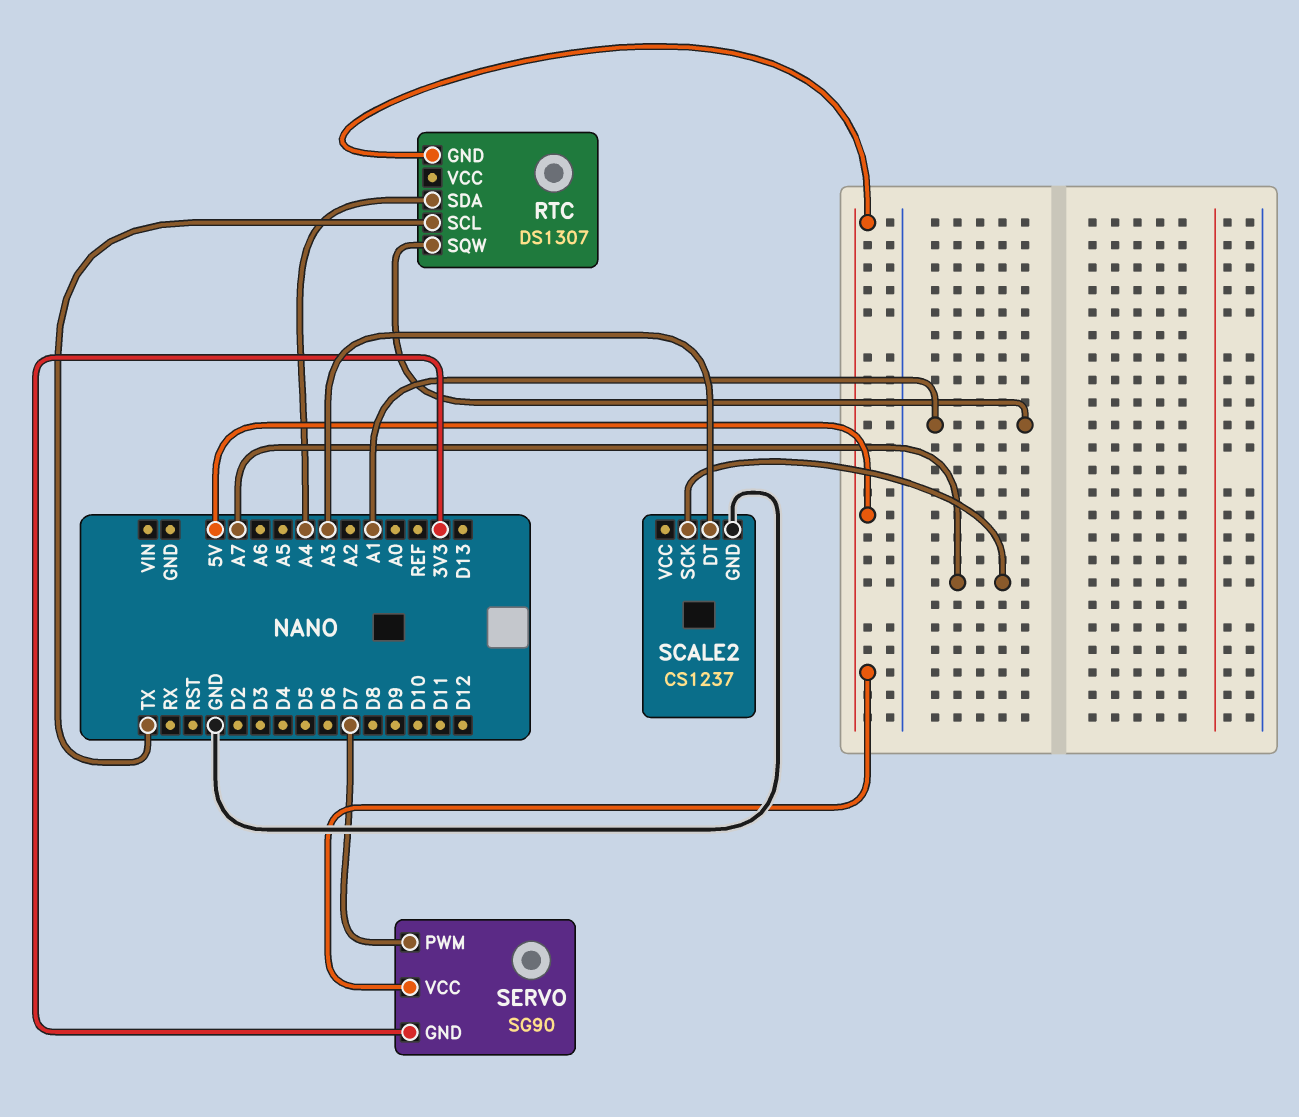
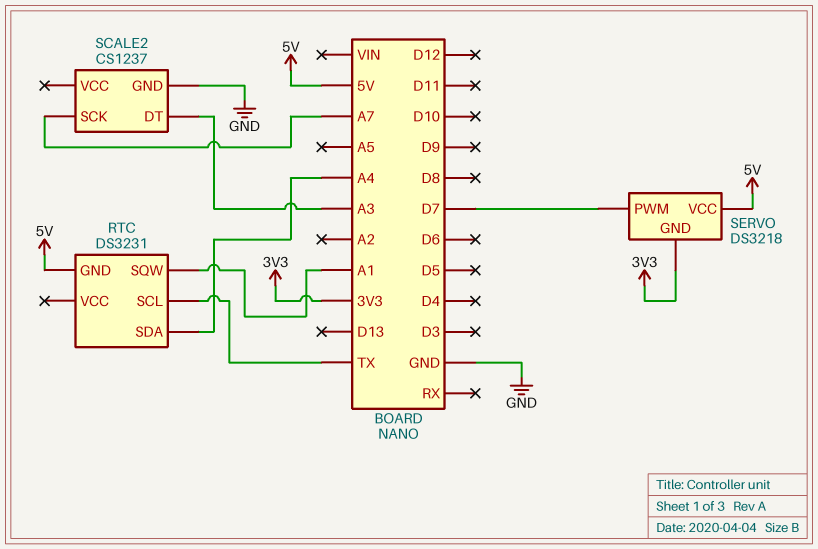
RTC: DS1307 -> DS3231
SERVO: SG90 -> DS3218

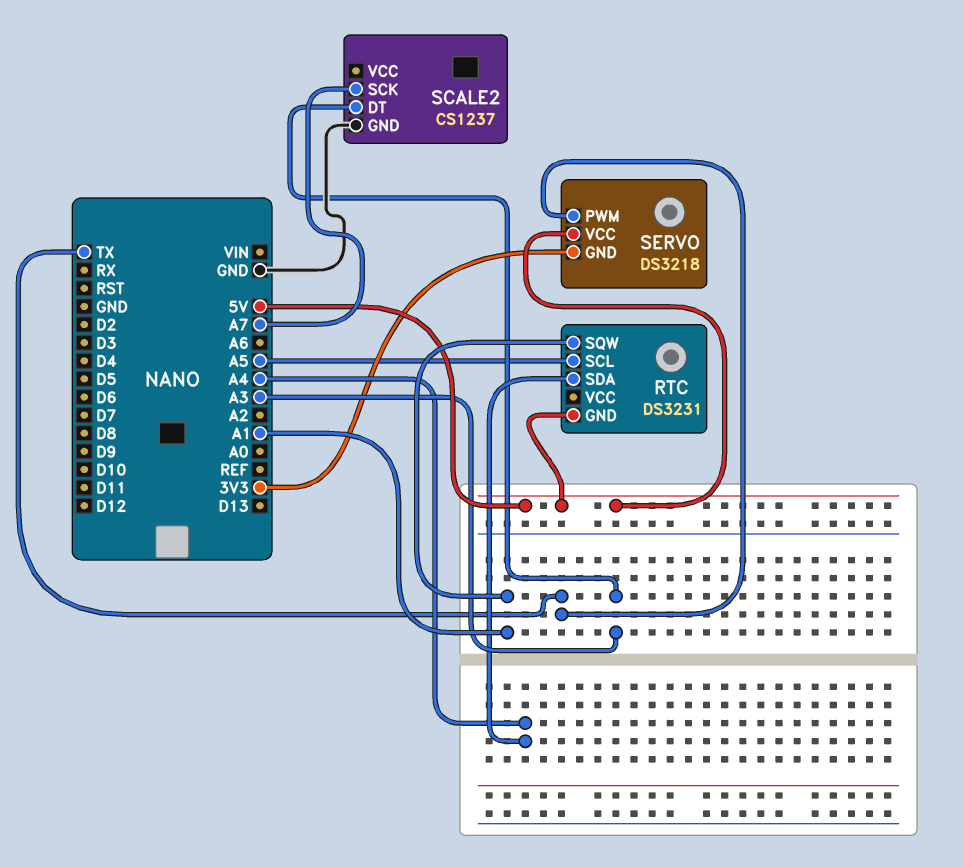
RTC pin SCL: TX -> A5
SERVO pin PWM: D7 -> TX

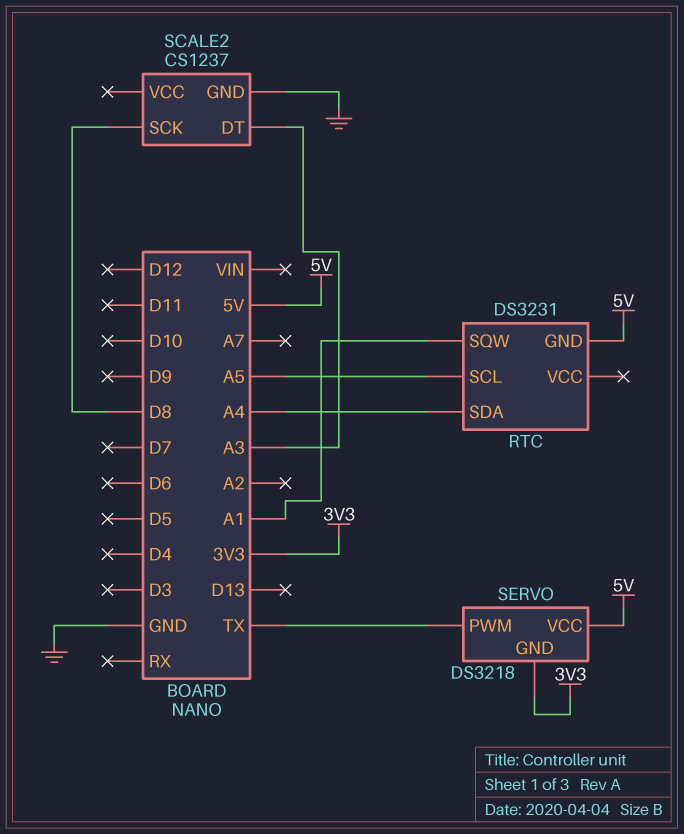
SCALE2 pin SCK: A7 -> D8

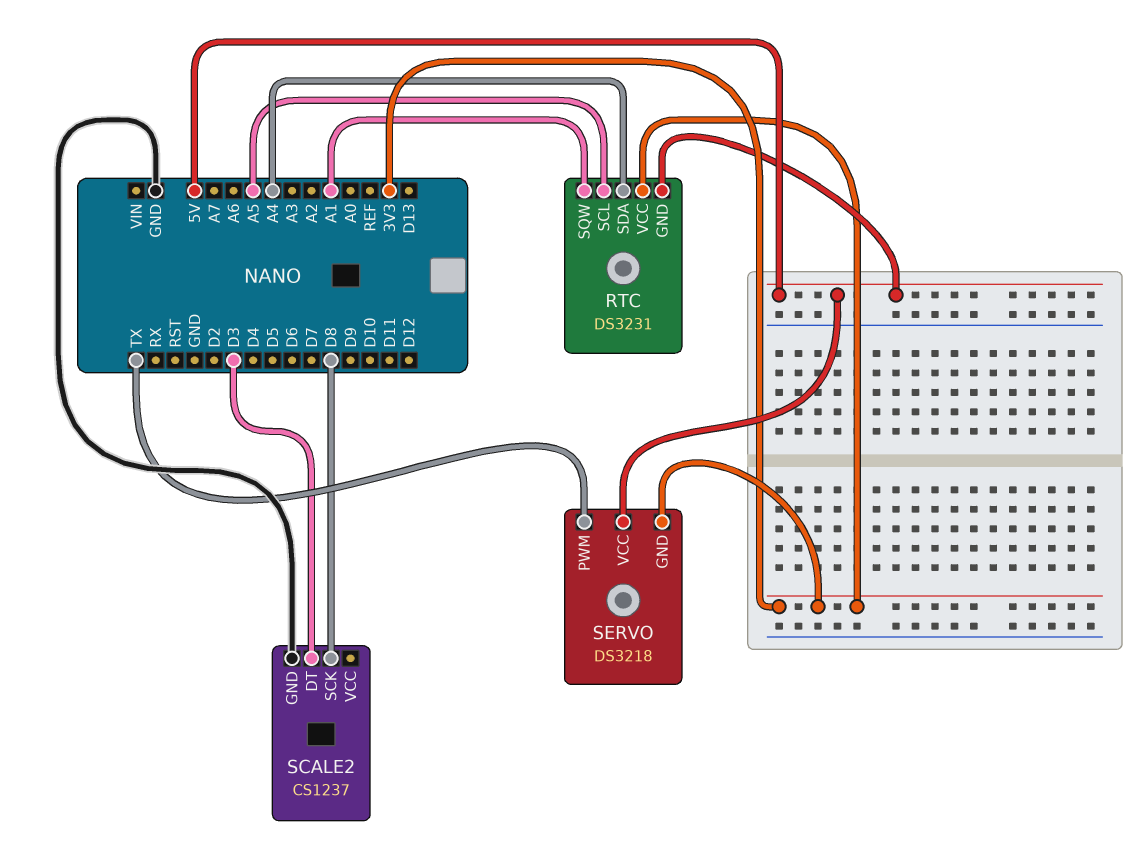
RTC pin VCC: none -> 3V3
SCALE2 pin DT: A3 -> D3

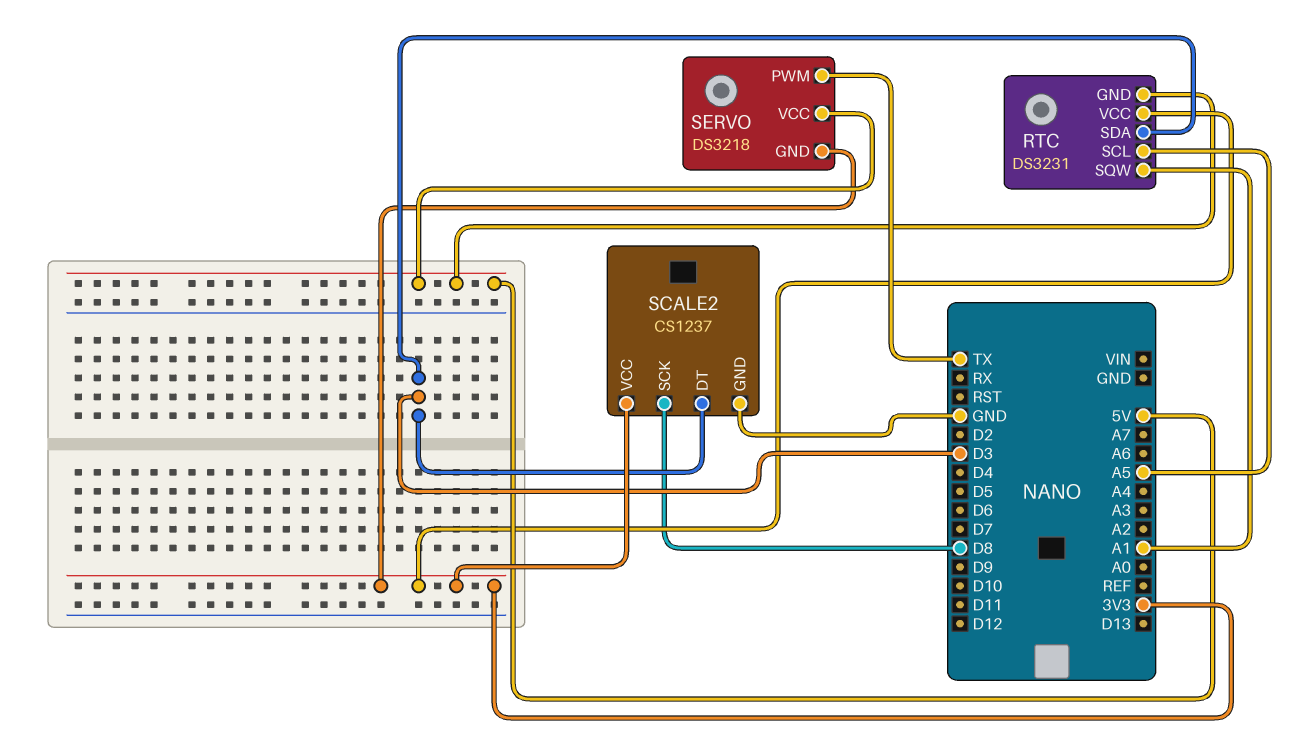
RTC pin SDA: A4 -> D3
SCALE2 pin VCC: none -> 3V3

